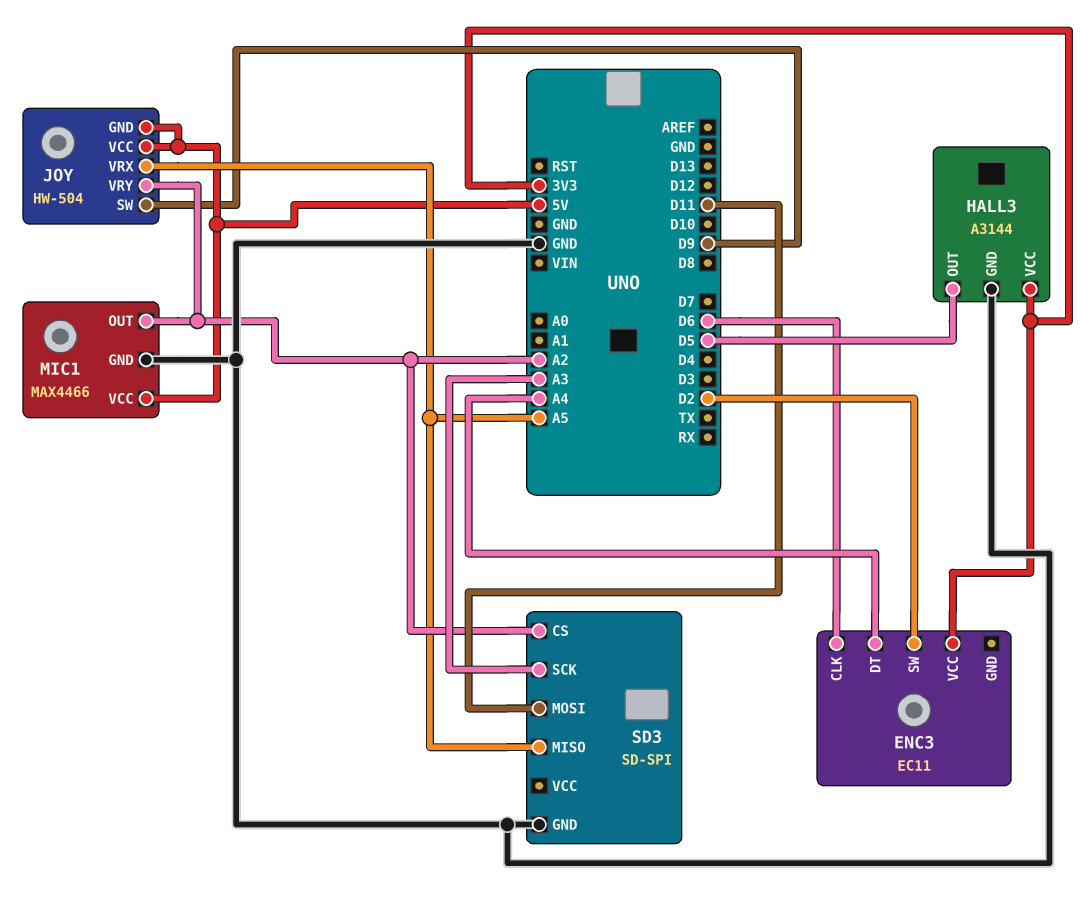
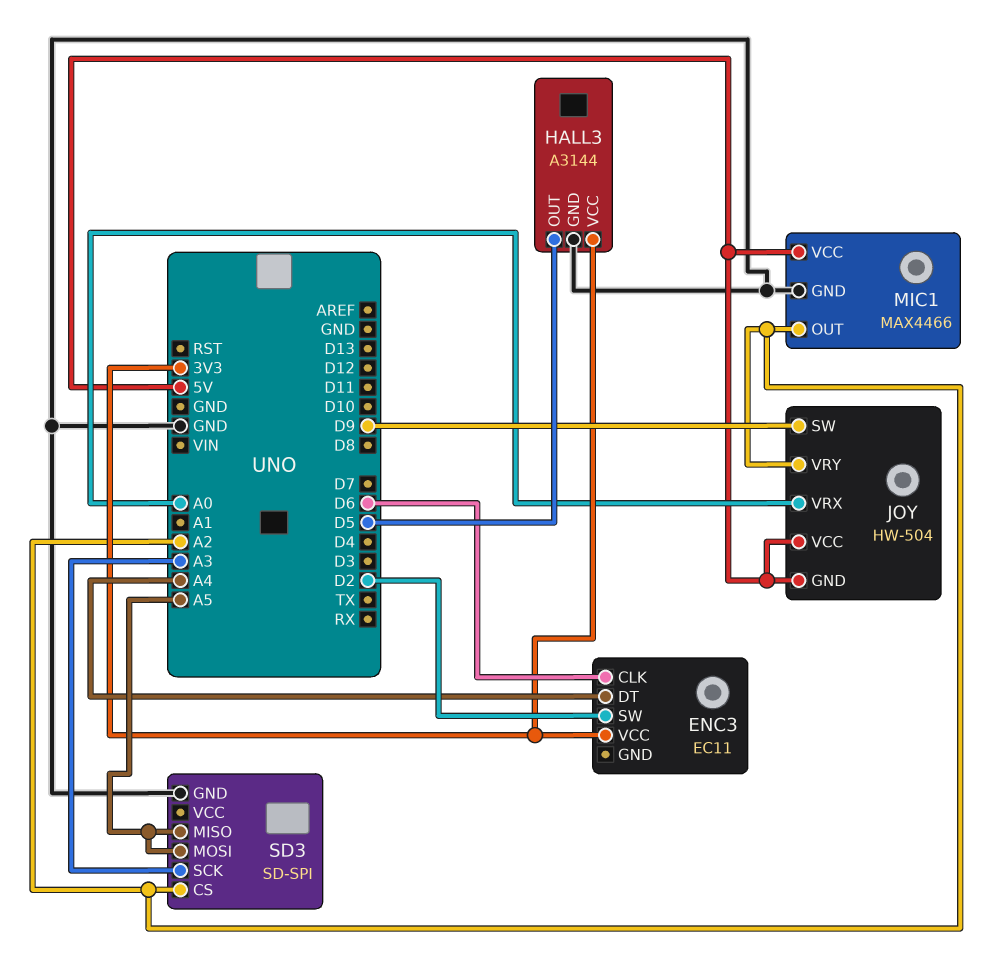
JOY pin VRX: A5 -> A0
SD3 pin MOSI: D11 -> A5

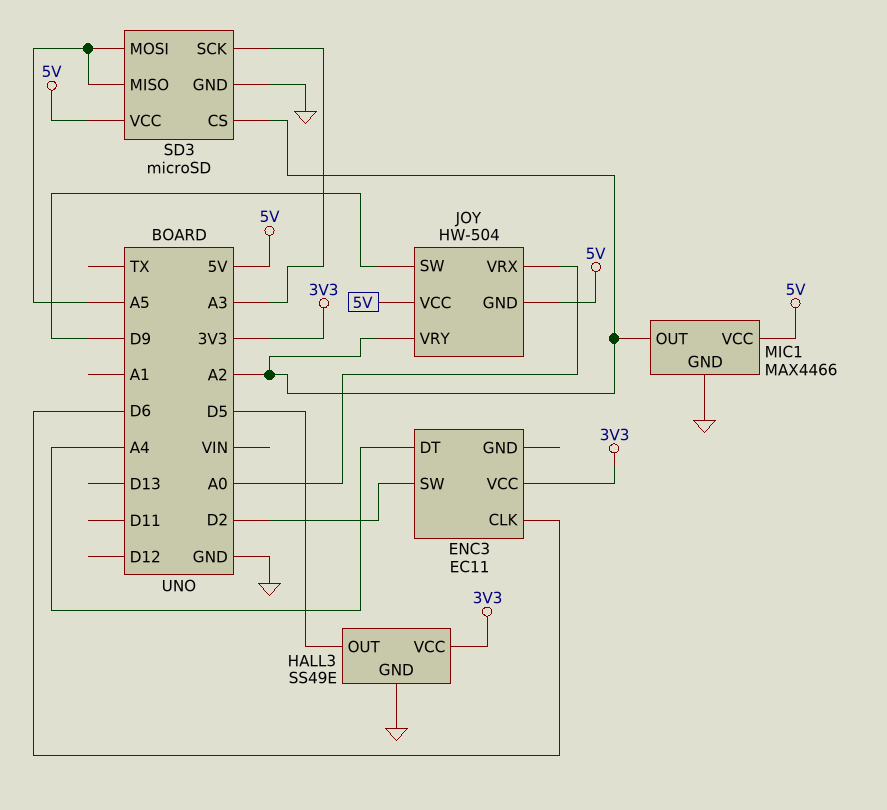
HALL3: A3144 -> SS49E
SD3: SD-SPI -> microSD
SD3 pin VCC: none -> 5V

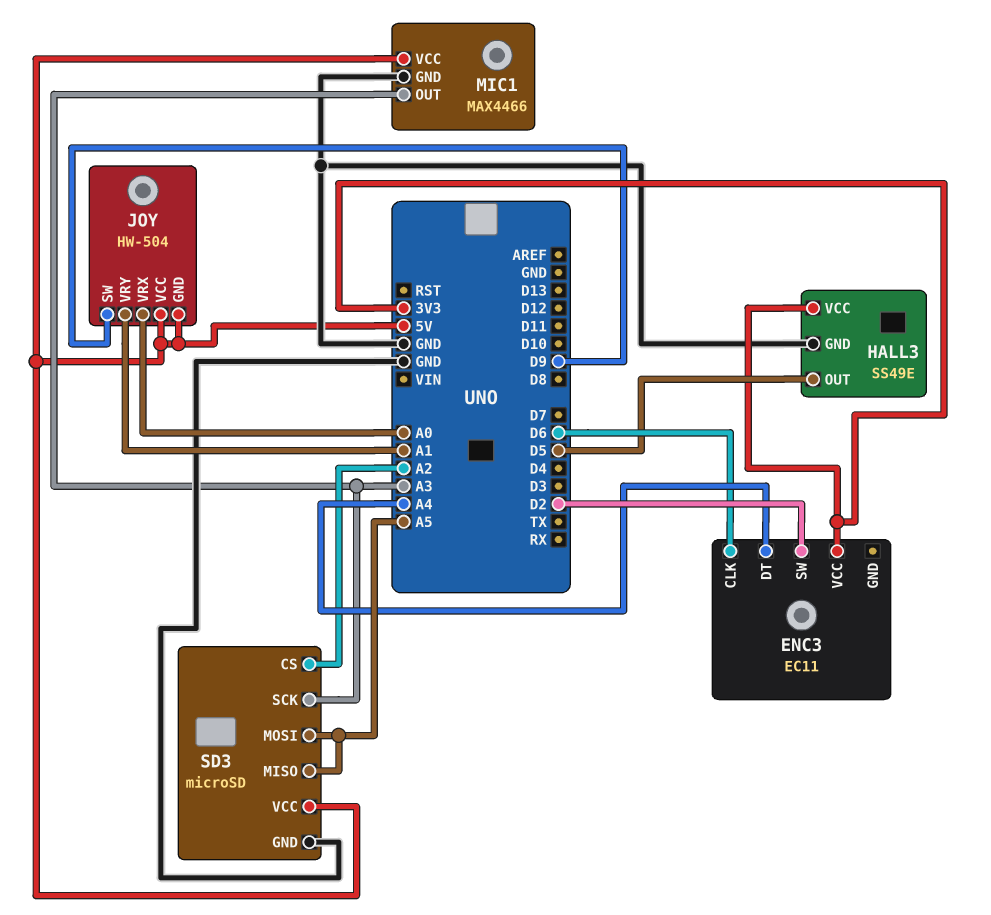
JOY pin VRY: A2 -> A1
MIC1 pin OUT: A2 -> A3

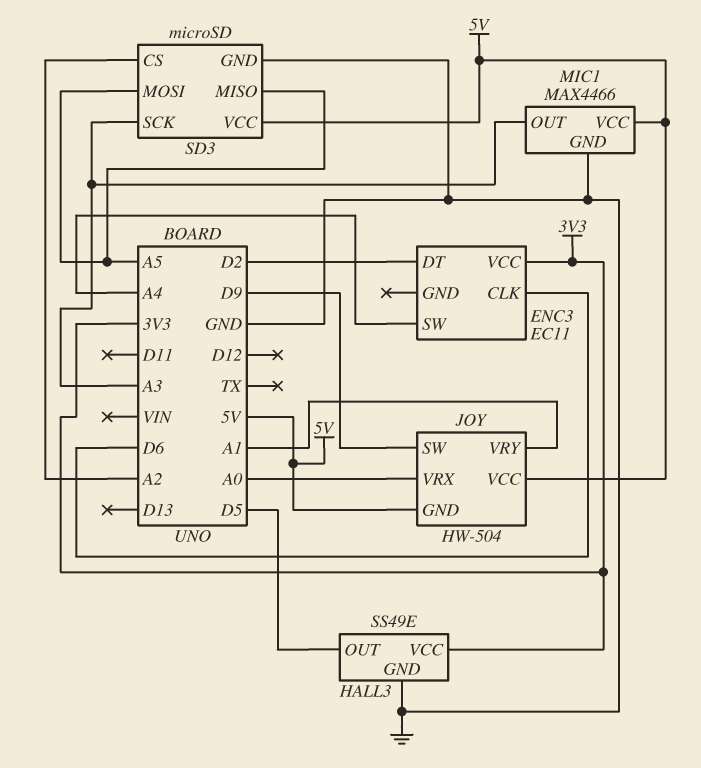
ENC3 pin DT: A4 -> D2
ENC3 pin SW: D2 -> A4

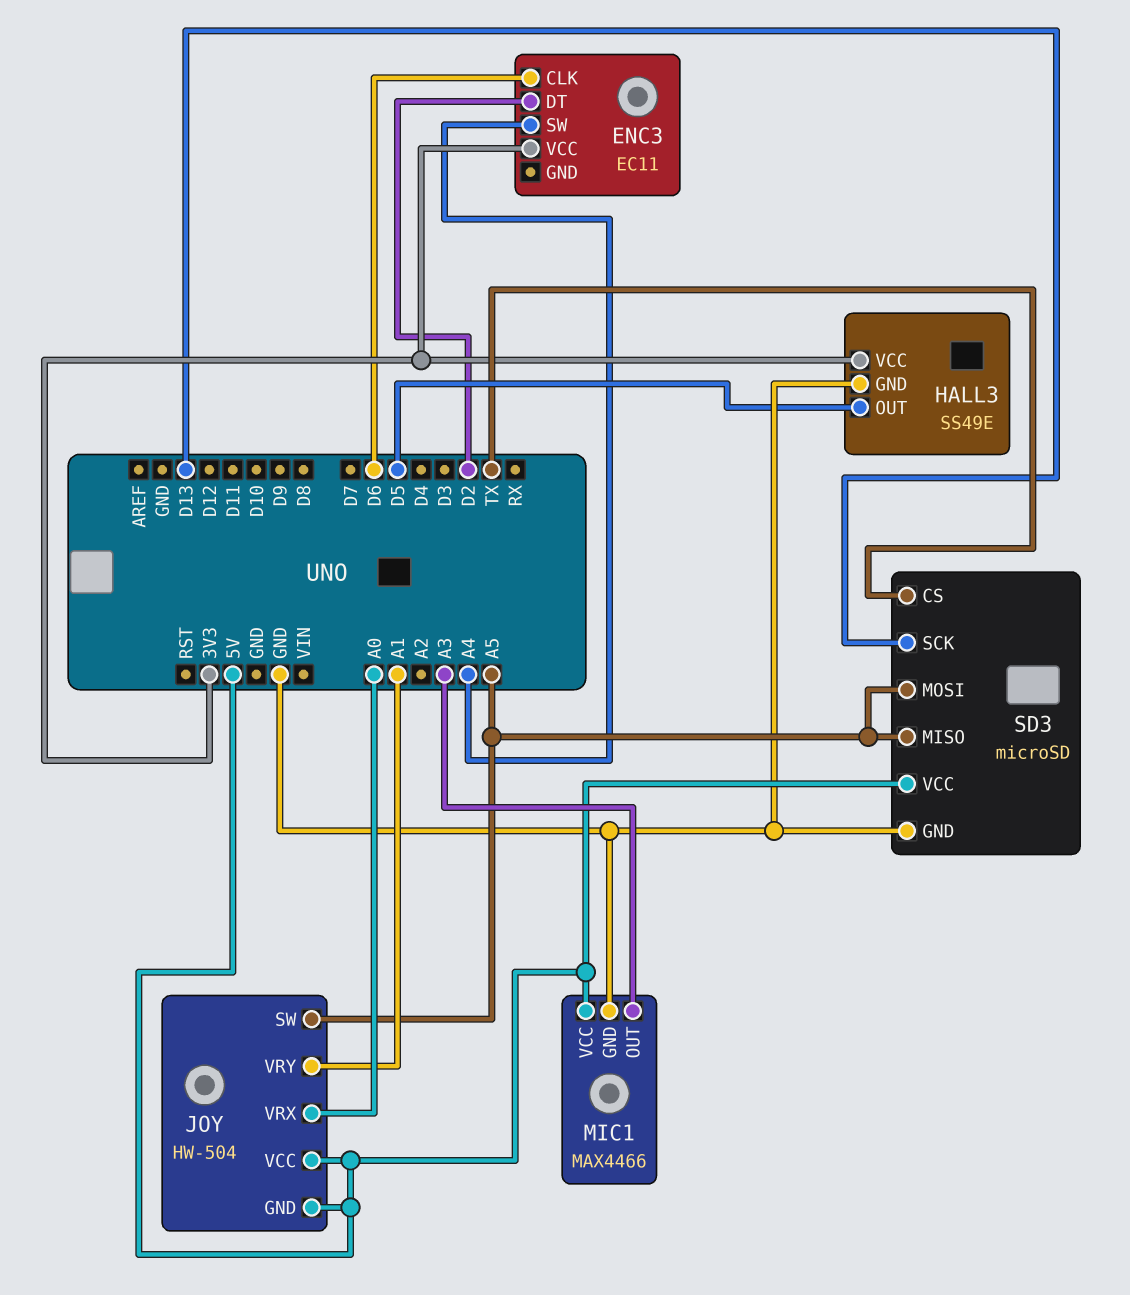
JOY pin SW: D9 -> A5
SD3 pin CS: A2 -> TX
SD3 pin SCK: A3 -> D13

